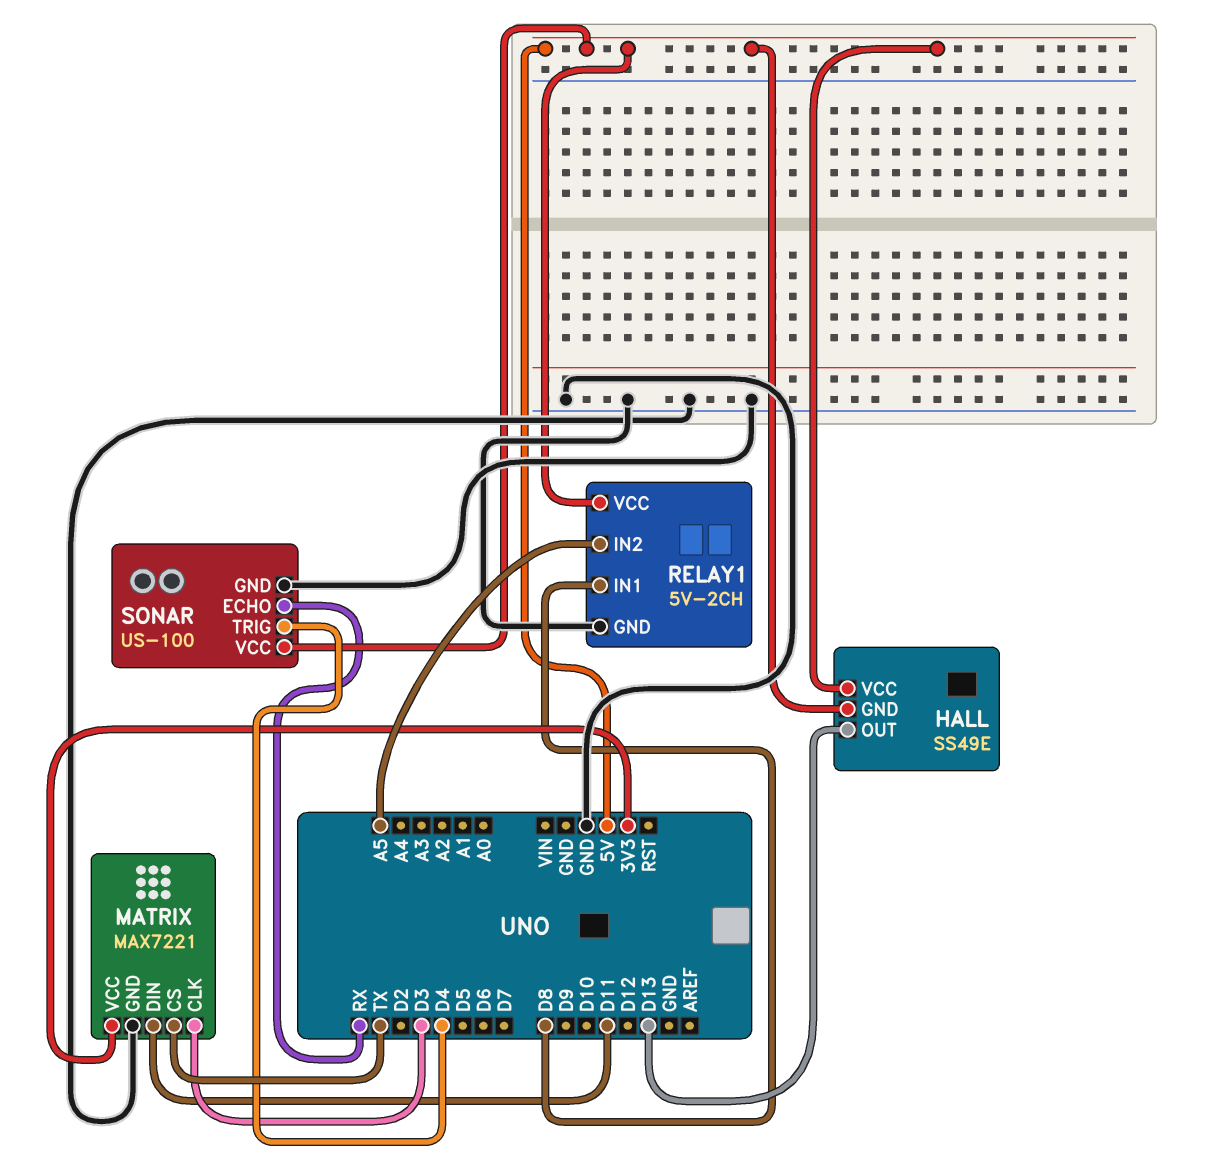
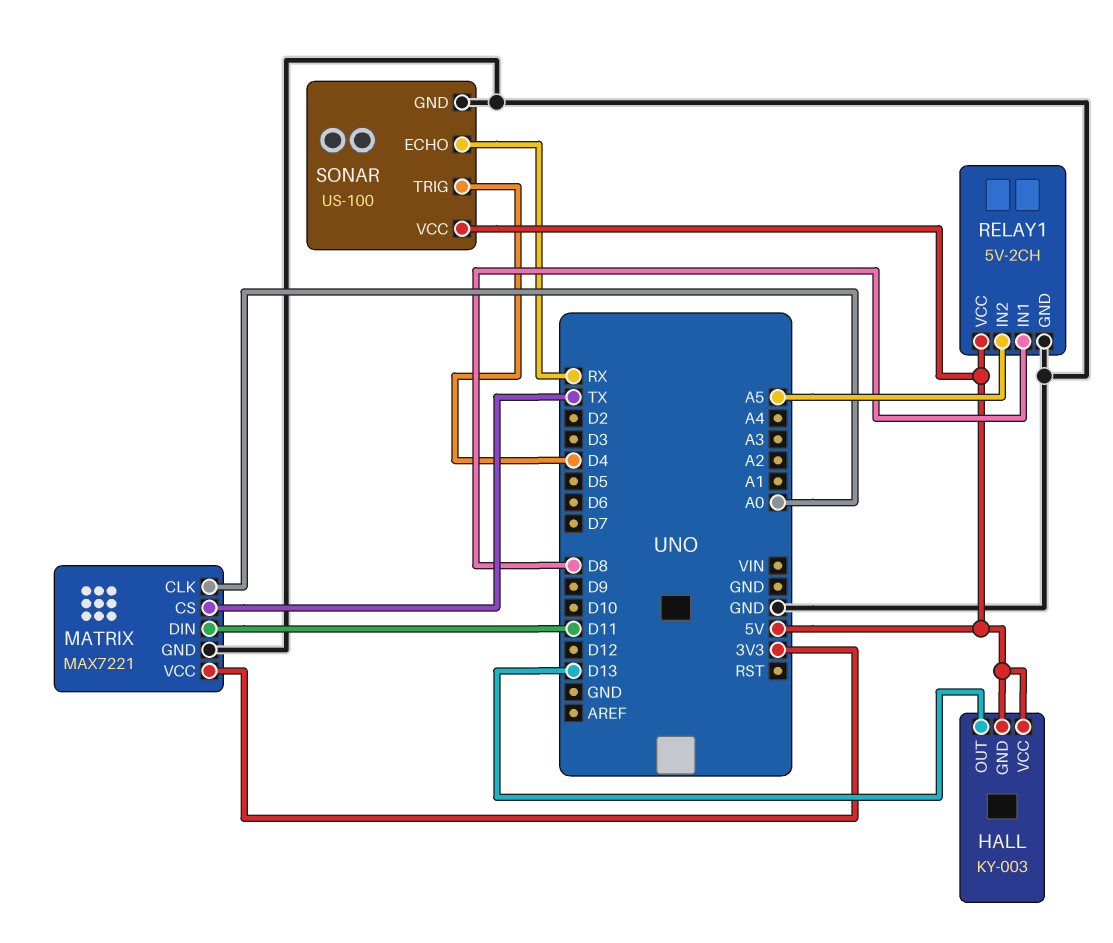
HALL: SS49E -> KY-003
MATRIX pin CLK: D3 -> A0

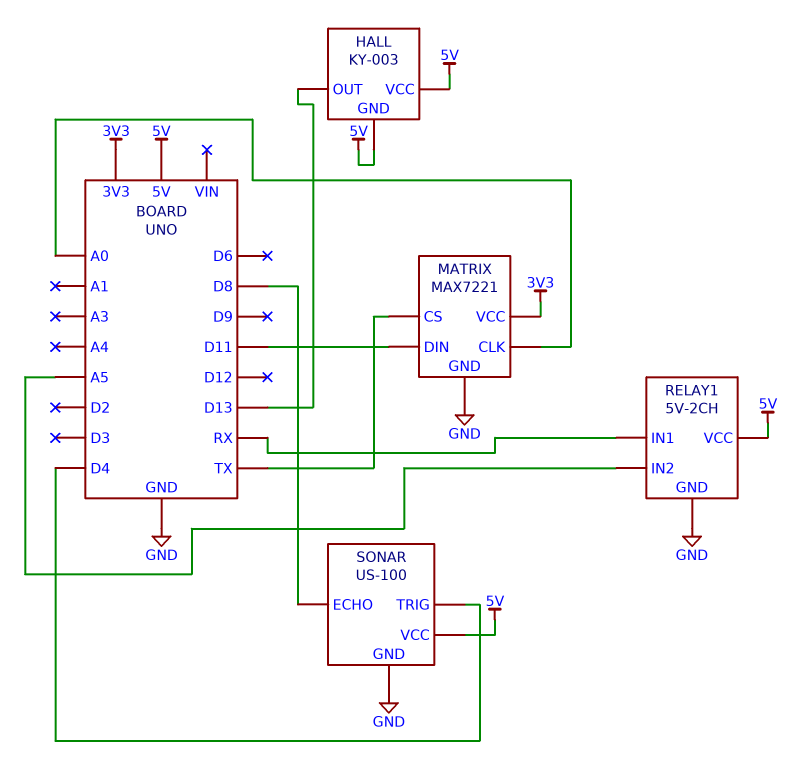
RELAY1 pin IN1: D8 -> RX
SONAR pin ECHO: RX -> D8

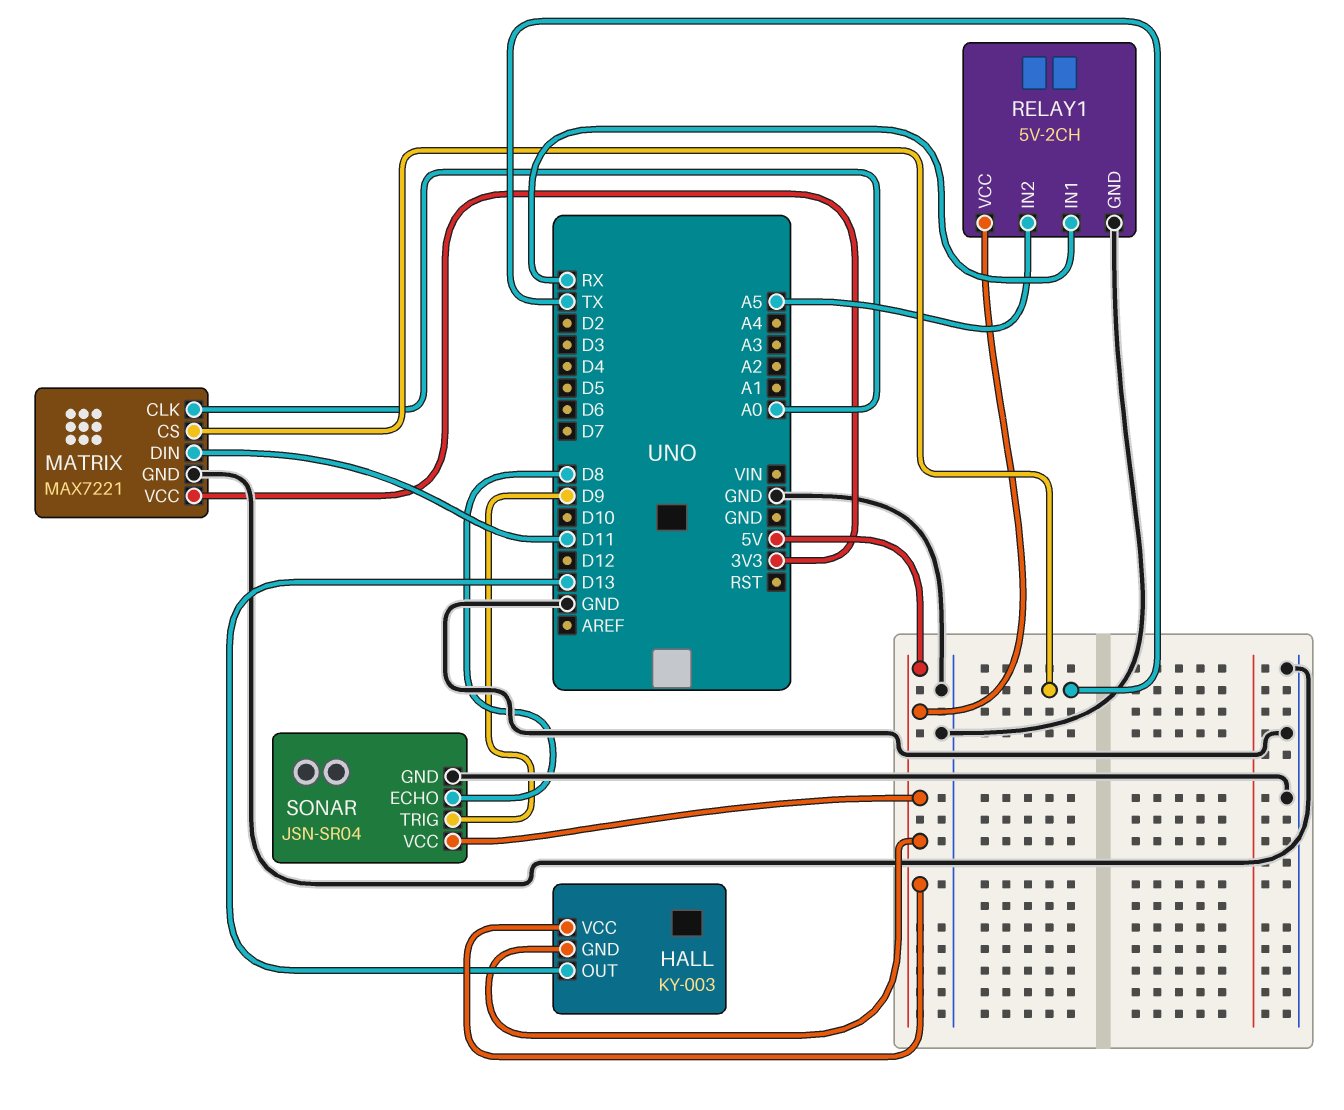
SONAR: US-100 -> JSN-SR04
SONAR pin TRIG: D4 -> D9

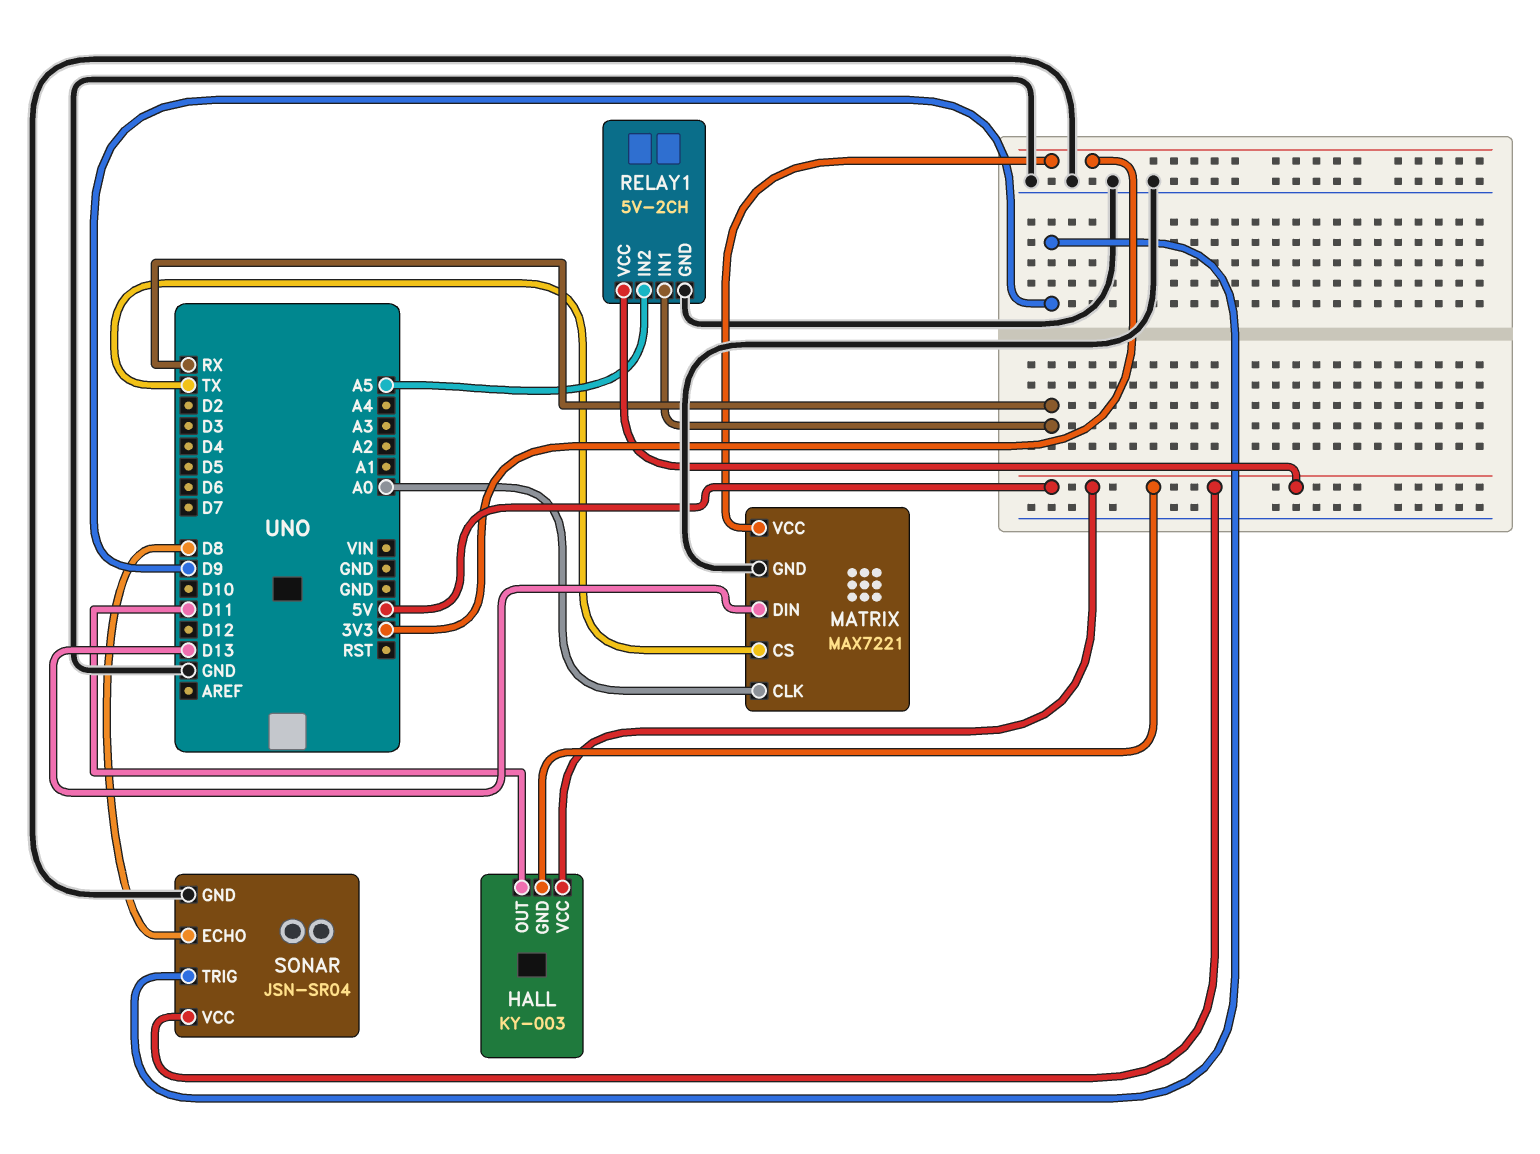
HALL pin OUT: D13 -> D11
MATRIX pin DIN: D11 -> D13

